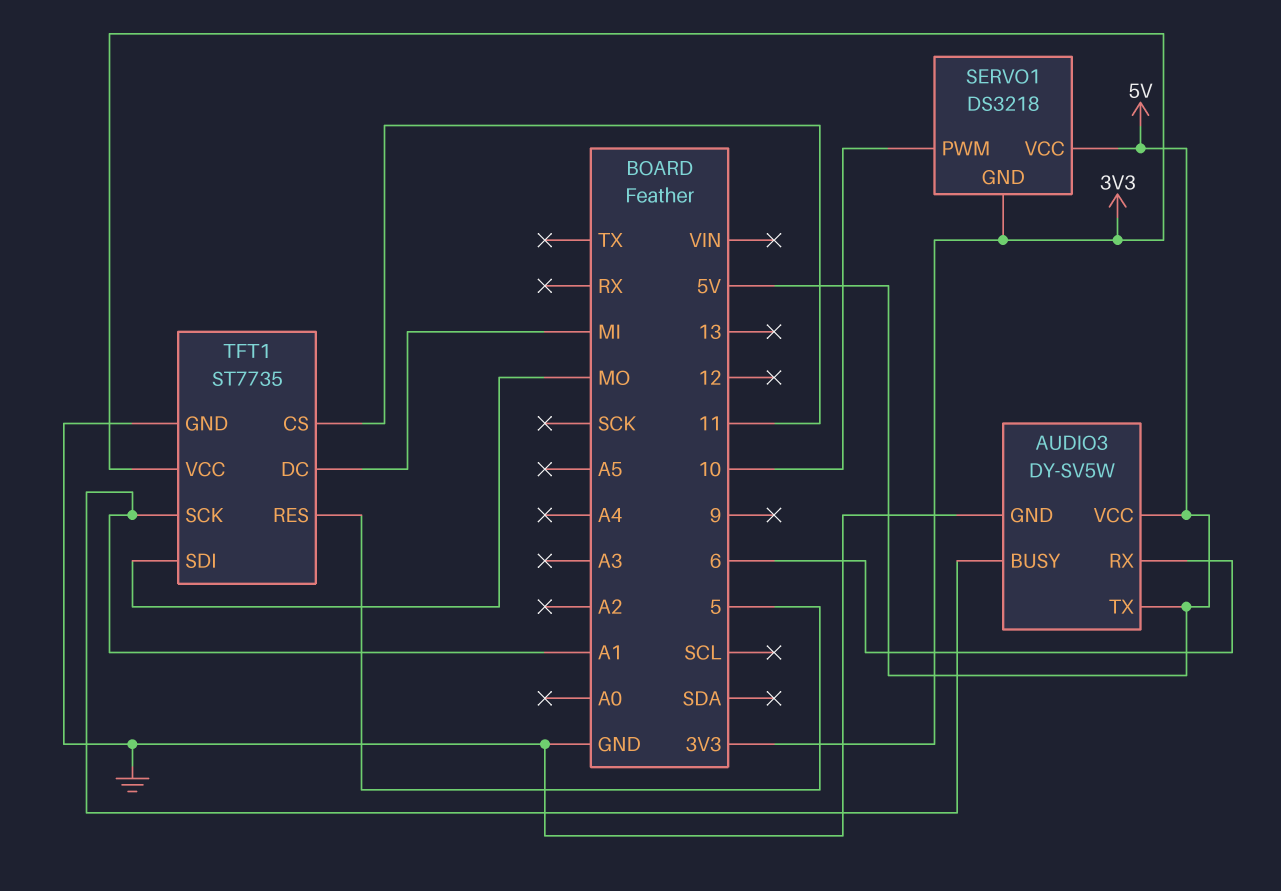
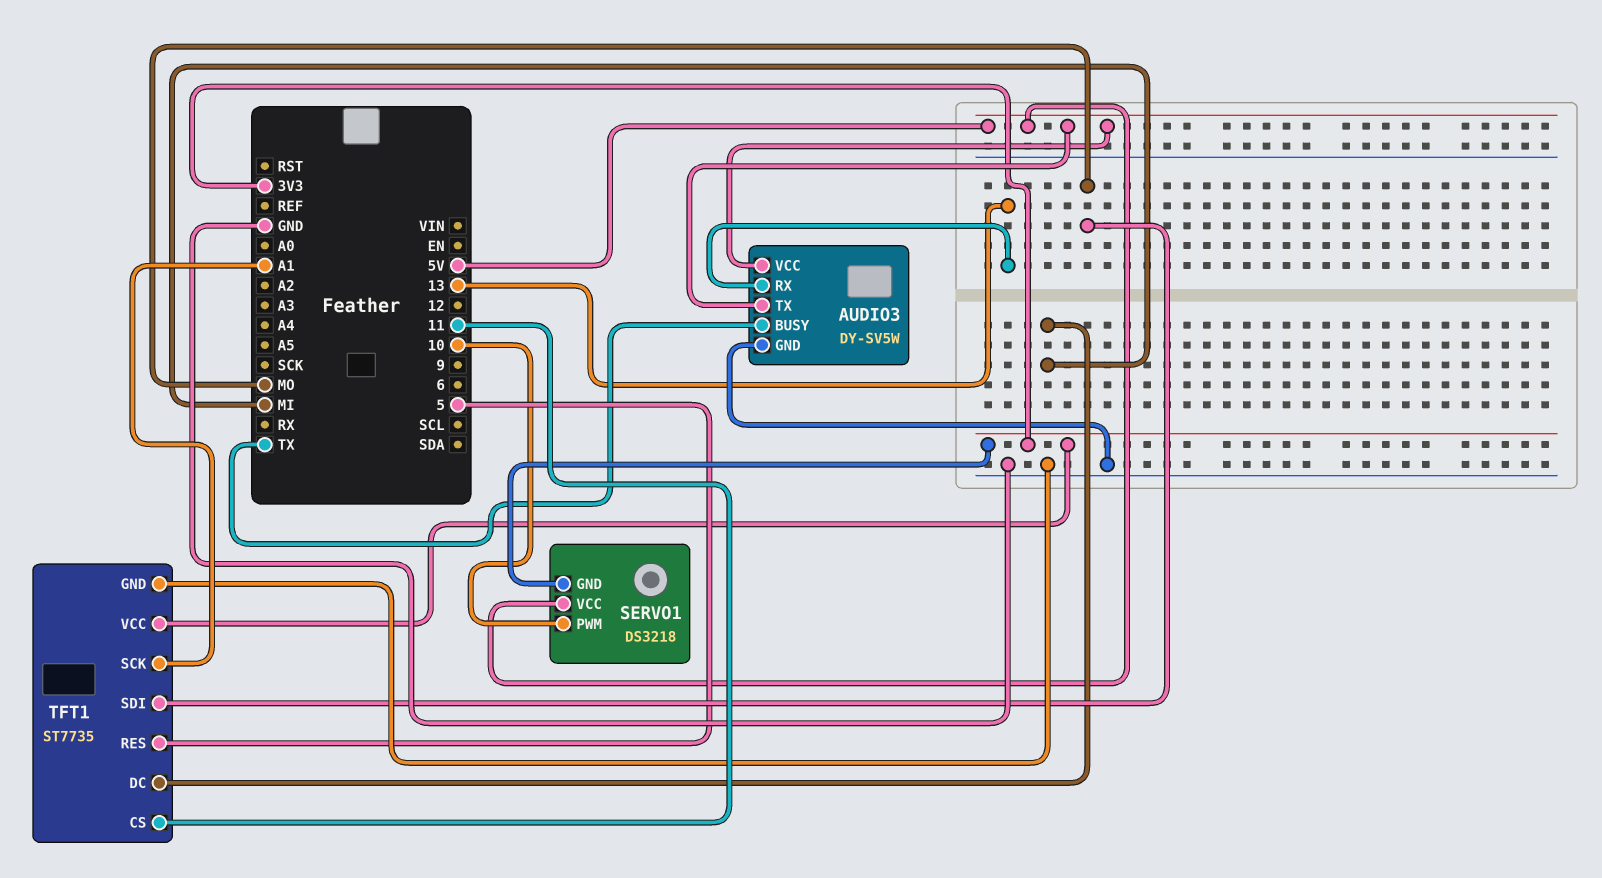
AUDIO3 pin BUSY: A1 -> TX
AUDIO3 pin RX: 6 -> 13

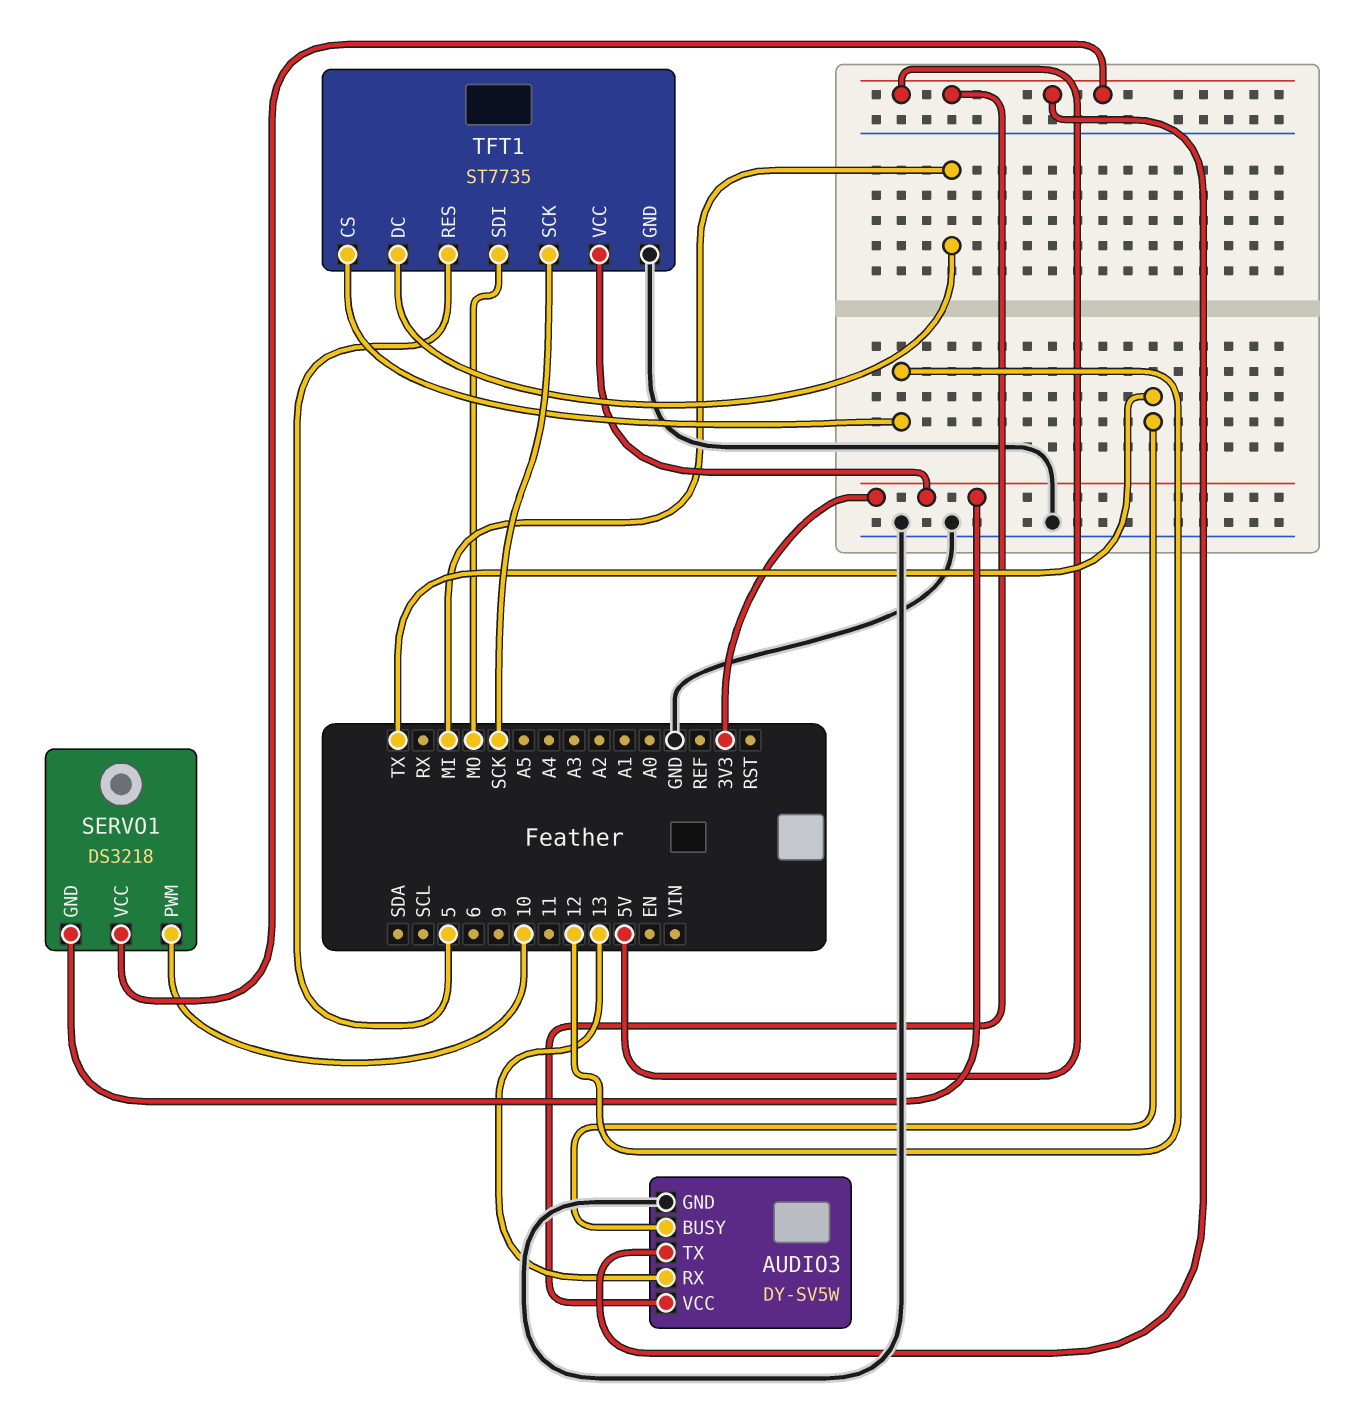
TFT1 pin CS: 11 -> 12
TFT1 pin SCK: A1 -> SCK

